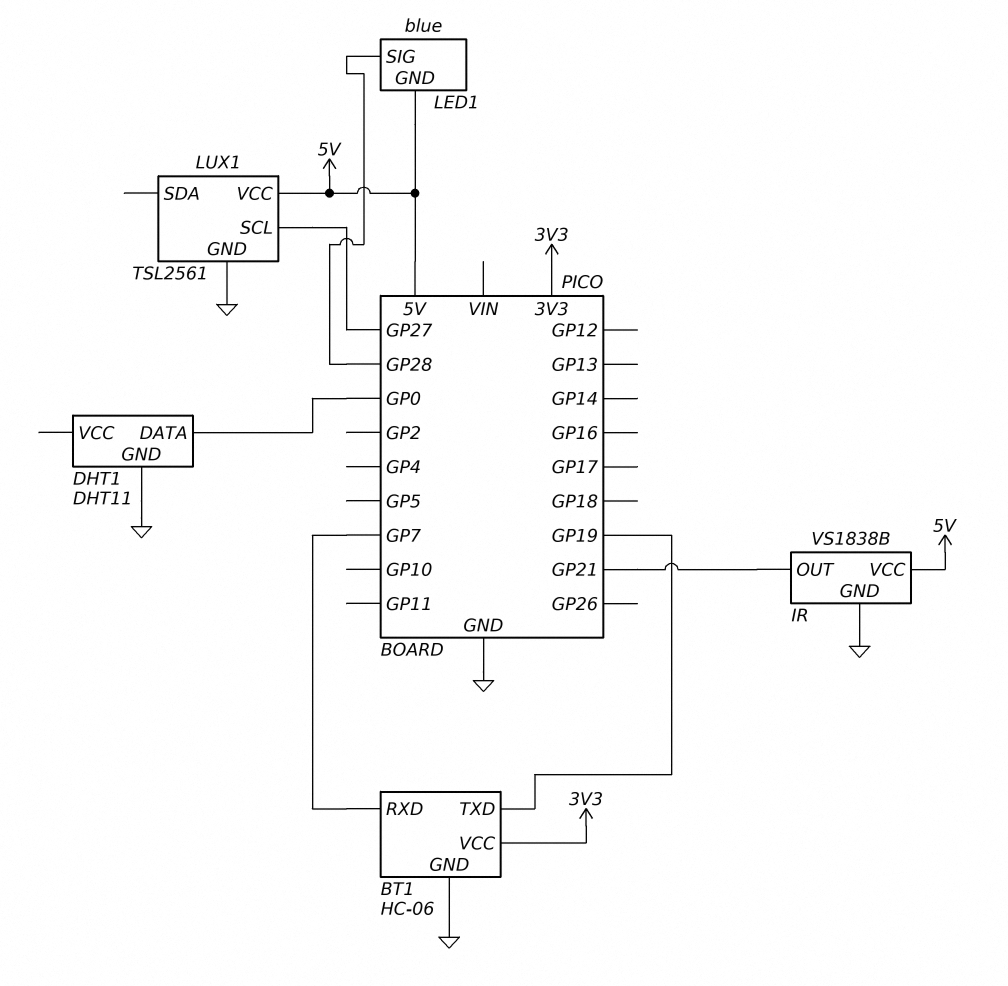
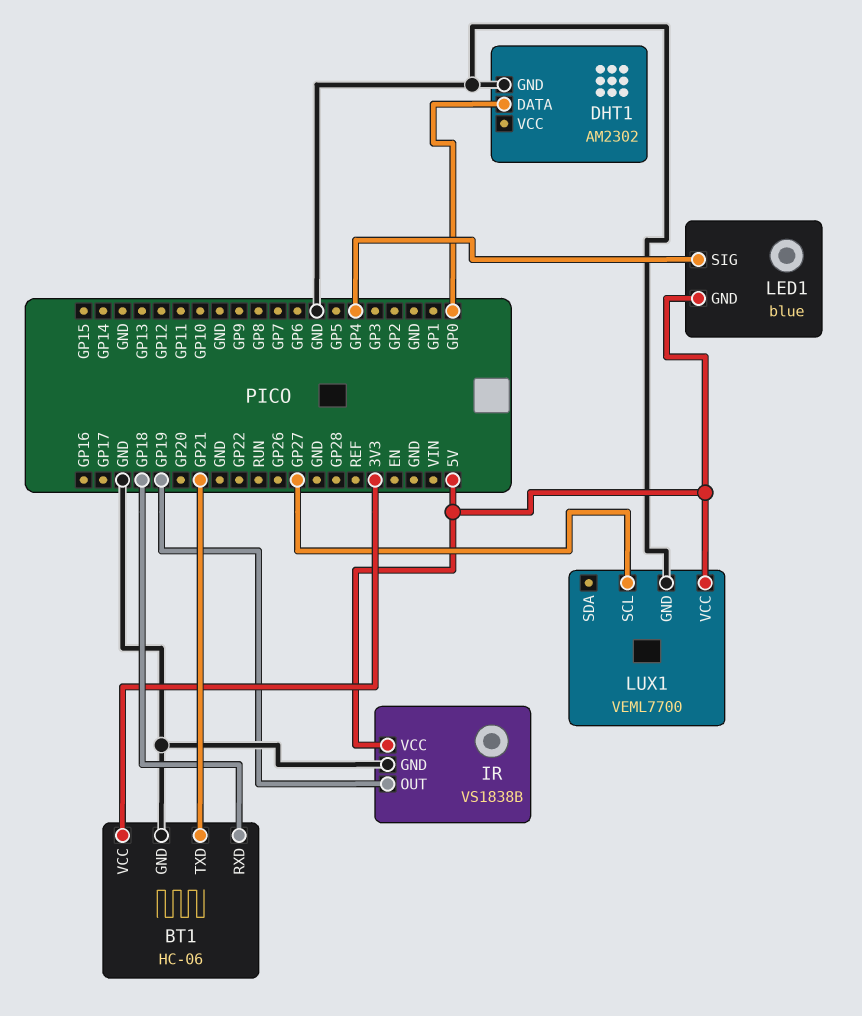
BT1 pin RXD: GP7 -> GP18
BT1 pin TXD: GP19 -> GP21
DHT1: DHT11 -> AM2302
IR pin OUT: GP21 -> GP19
LED1 pin SIG: GP28 -> GP4
LUX1: TSL2561 -> VEML7700

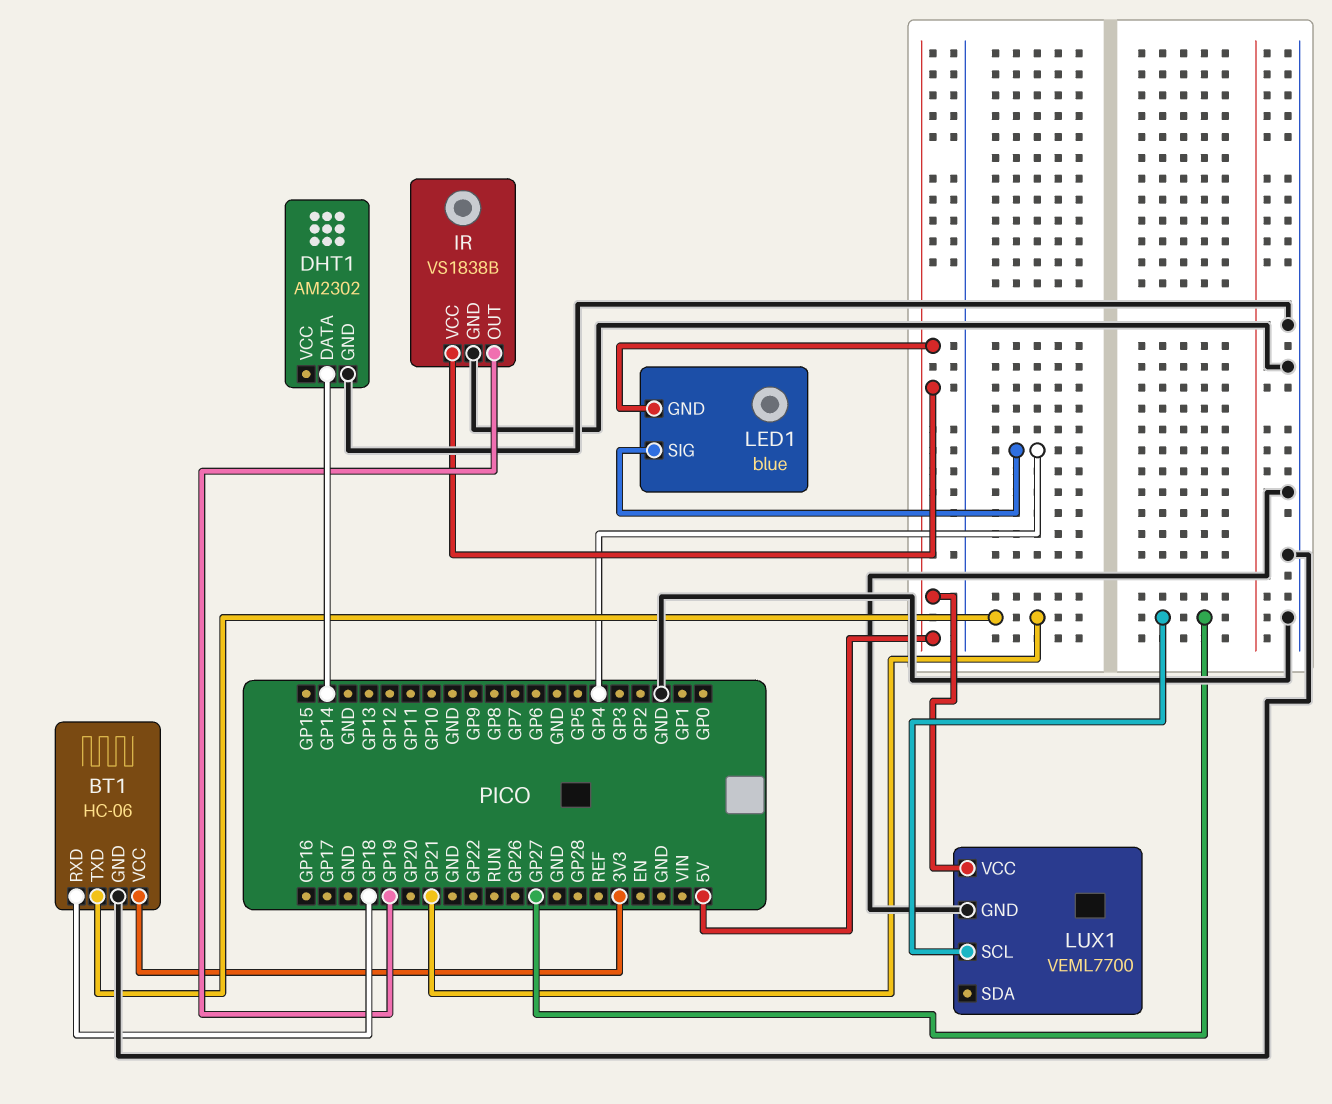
DHT1 pin DATA: GP0 -> GP14

